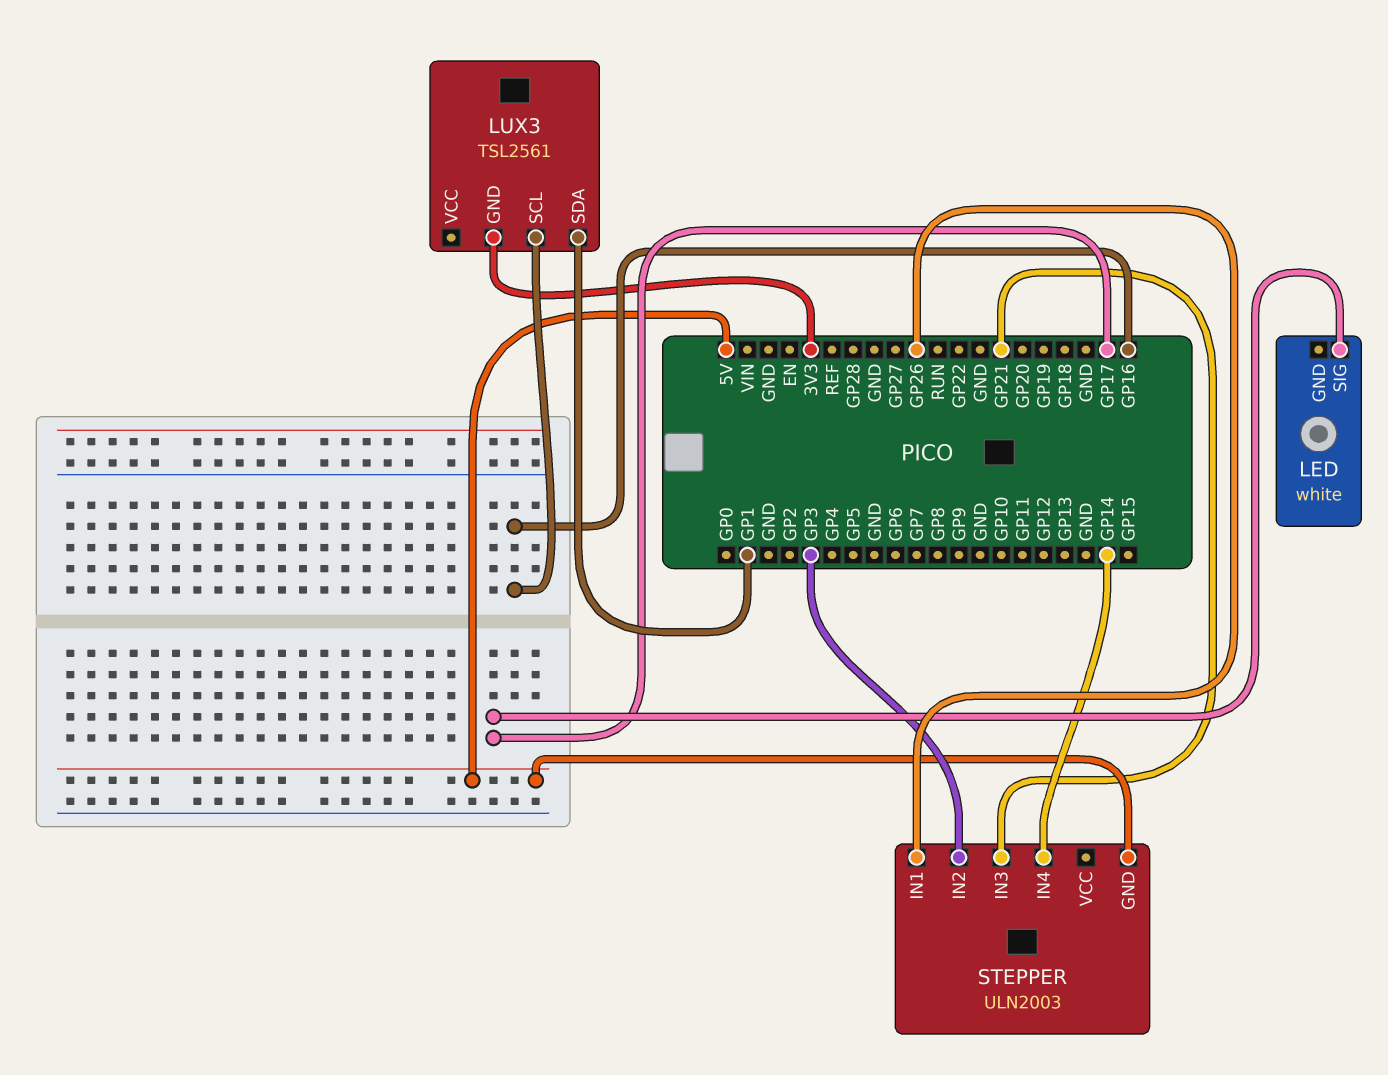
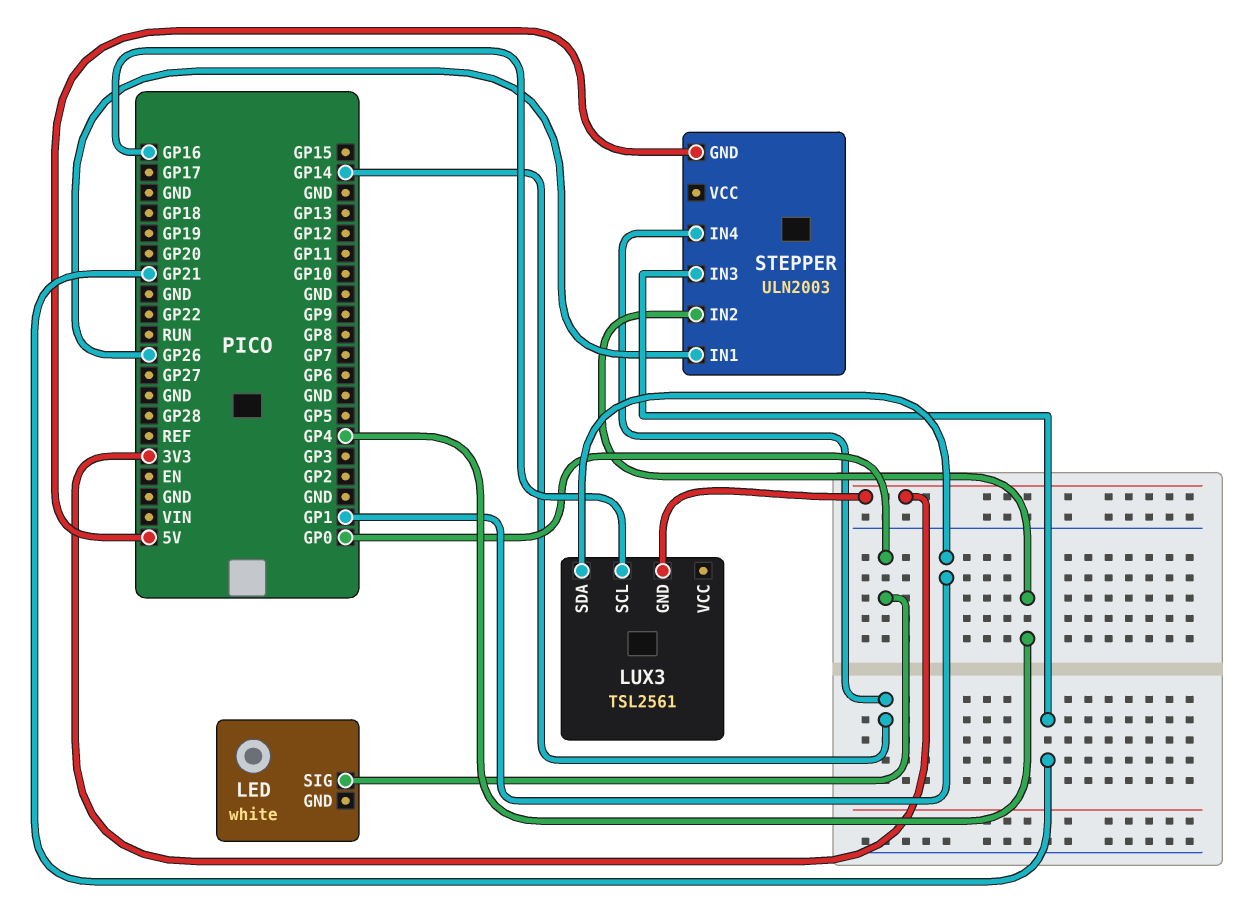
LED pin SIG: GP17 -> GP0
STEPPER pin IN2: GP3 -> GP4

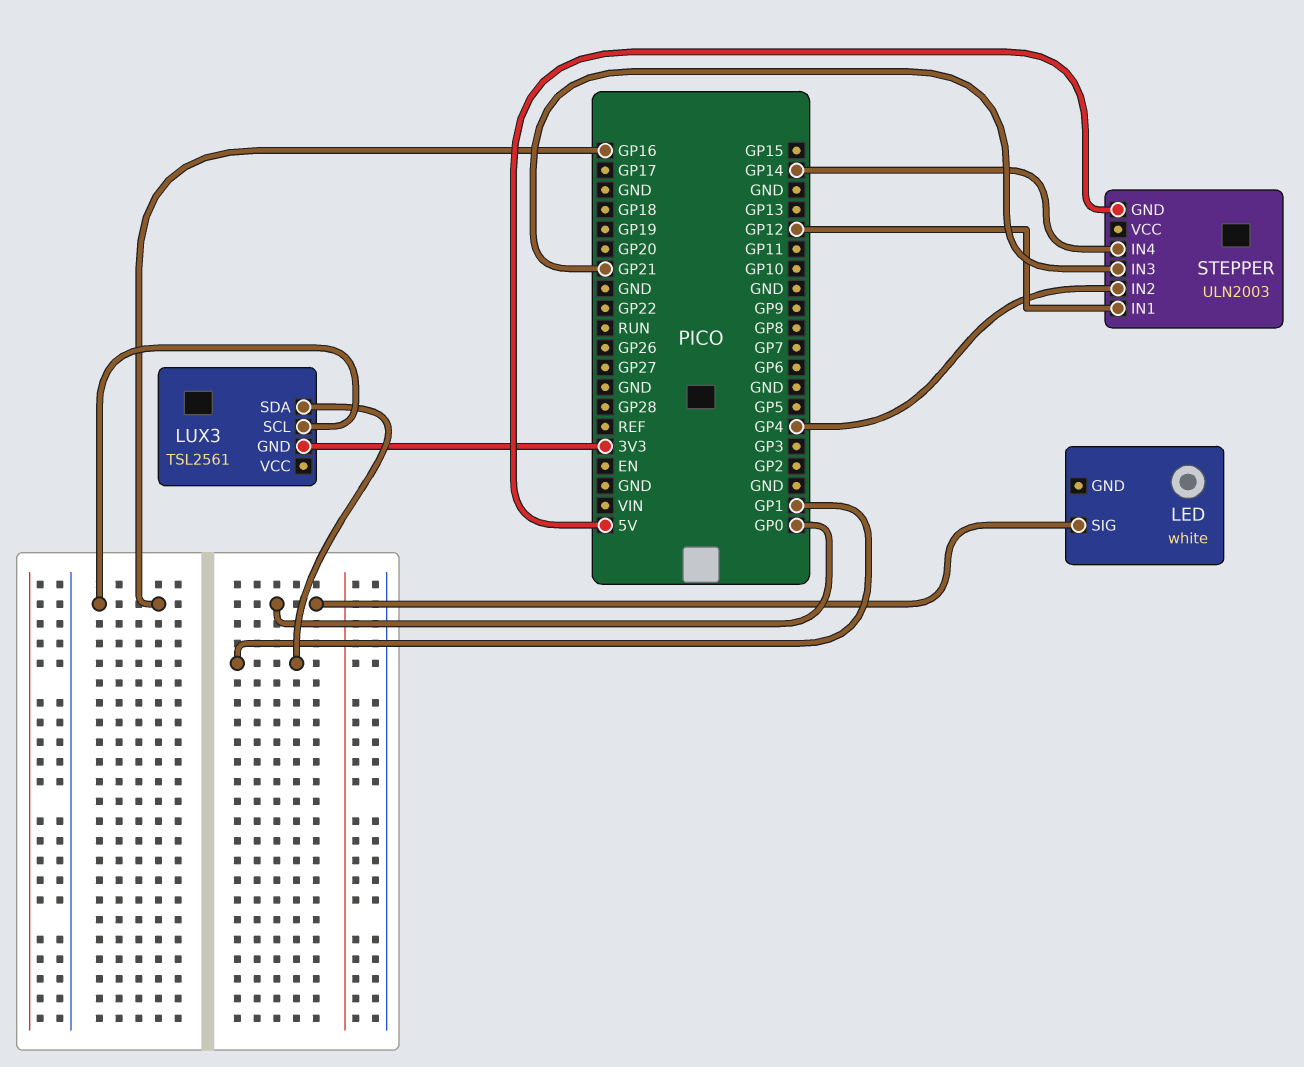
STEPPER pin IN1: GP26 -> GP12

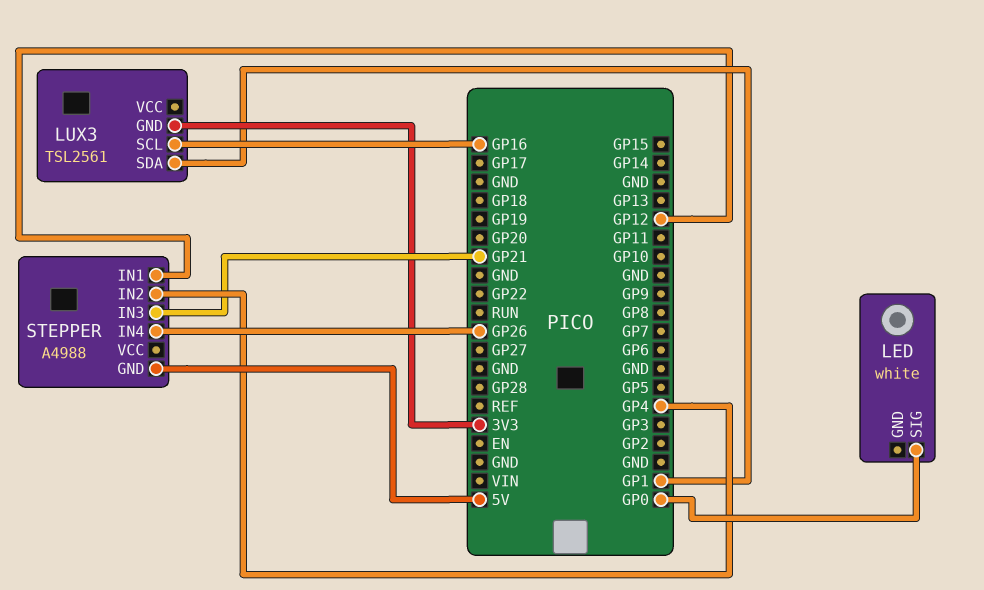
STEPPER: ULN2003 -> A4988
STEPPER pin IN4: GP14 -> GP26

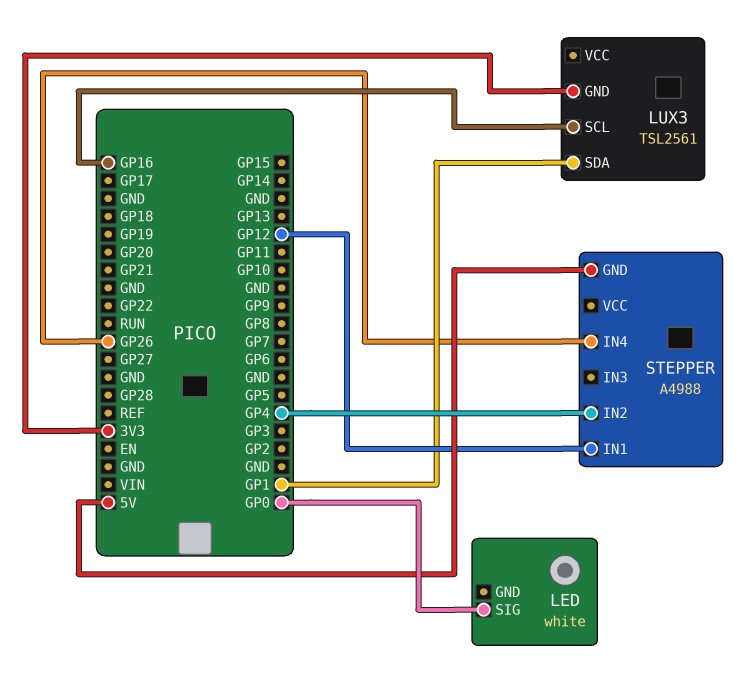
STEPPER pin IN3: GP21 -> none

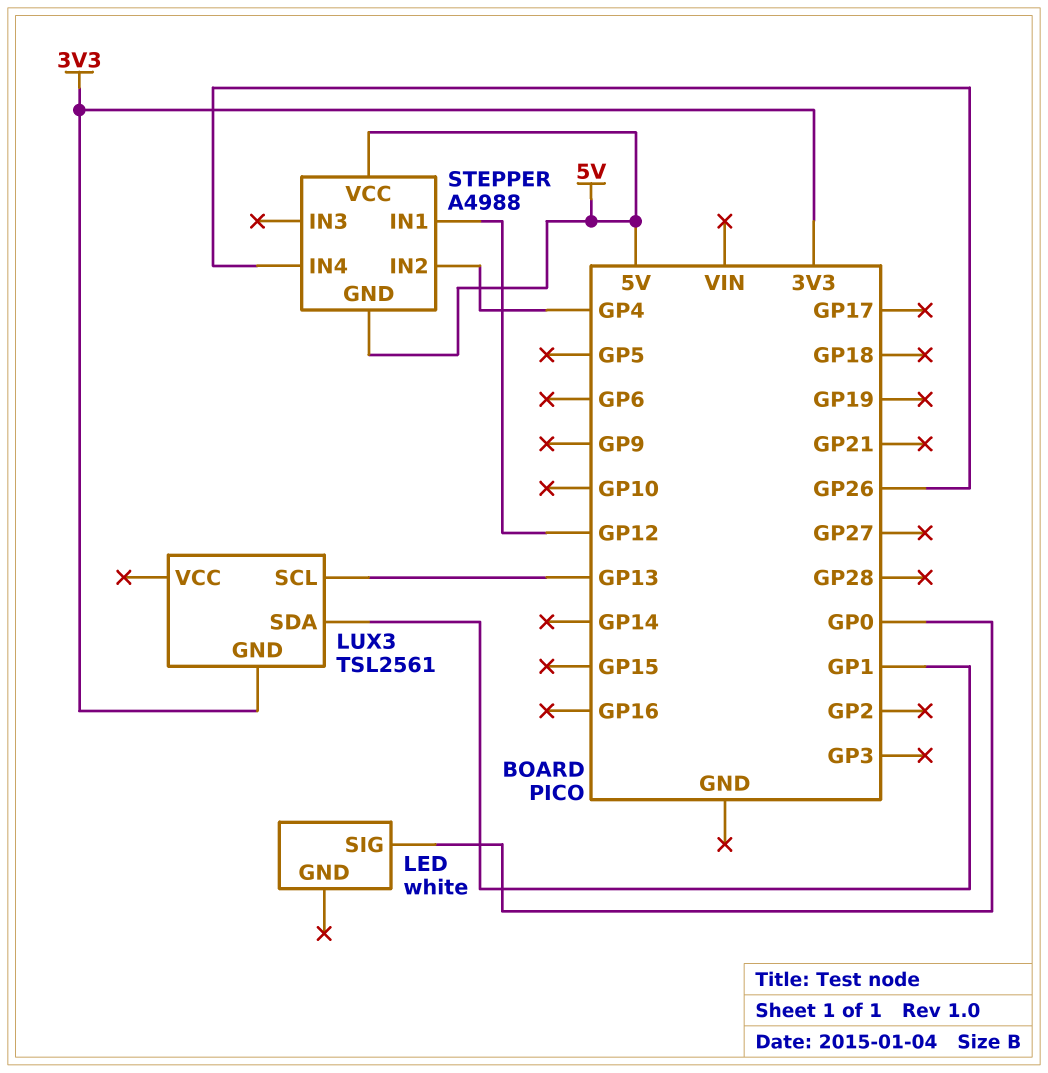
LUX3 pin SCL: GP16 -> GP13
STEPPER pin VCC: none -> 5V

